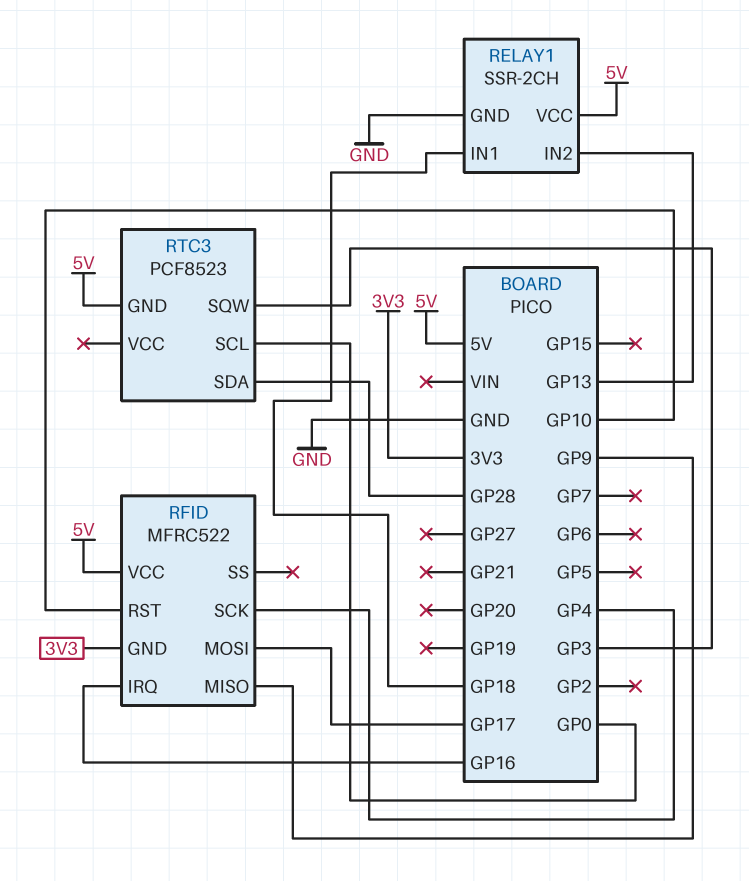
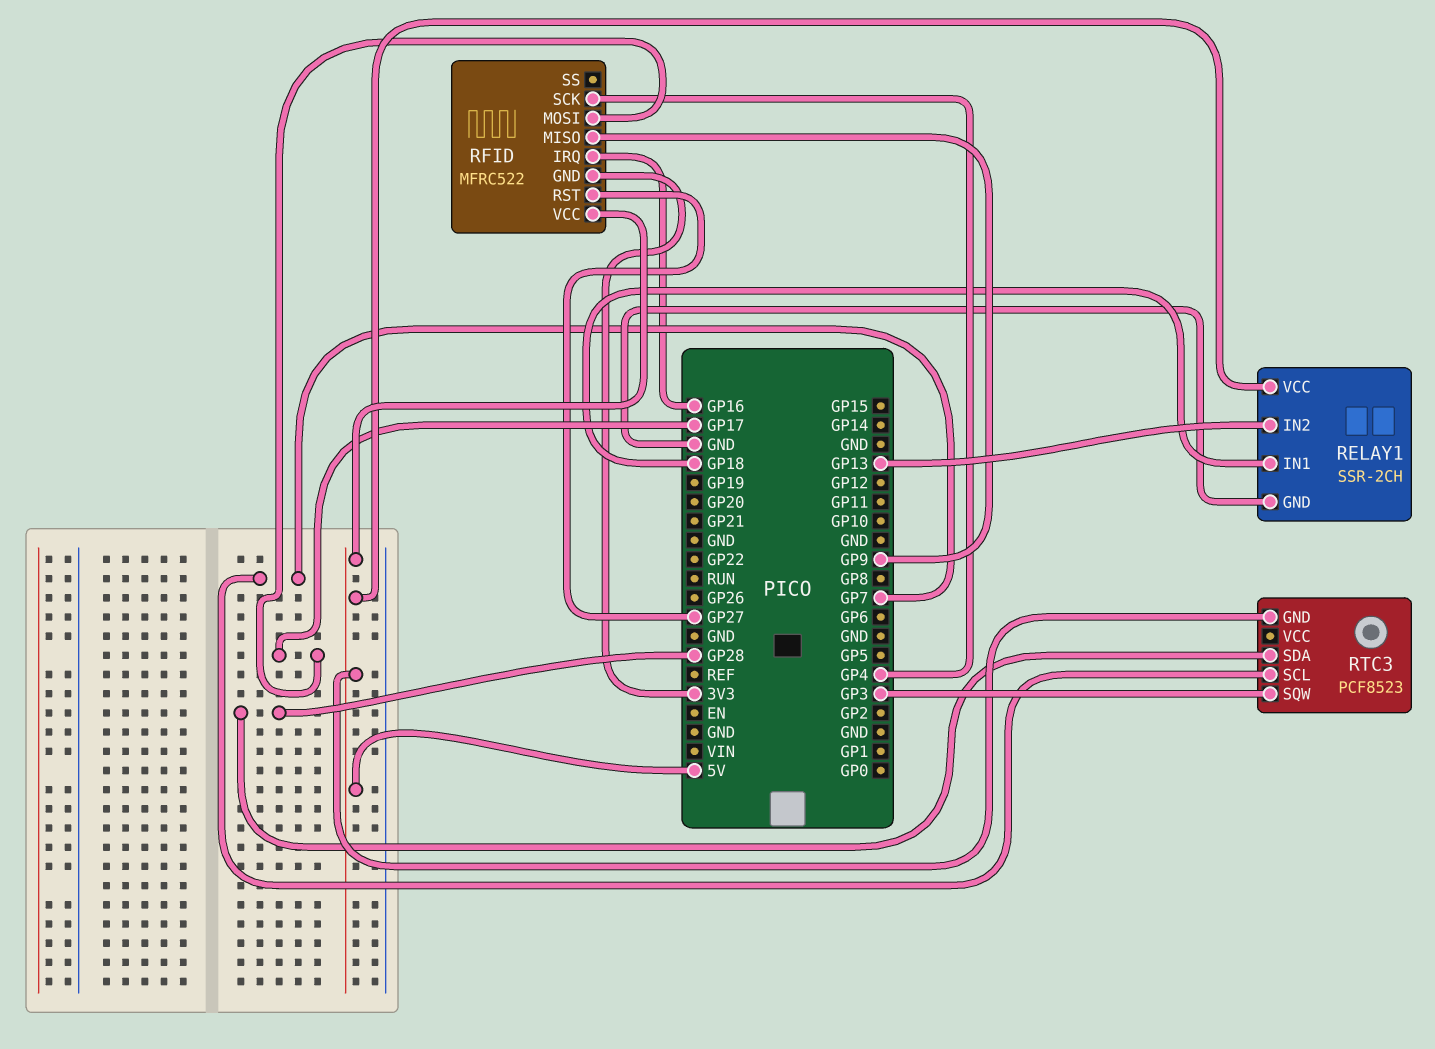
RFID pin RST: GP10 -> GP27
RTC3 pin SCL: GP0 -> GP7

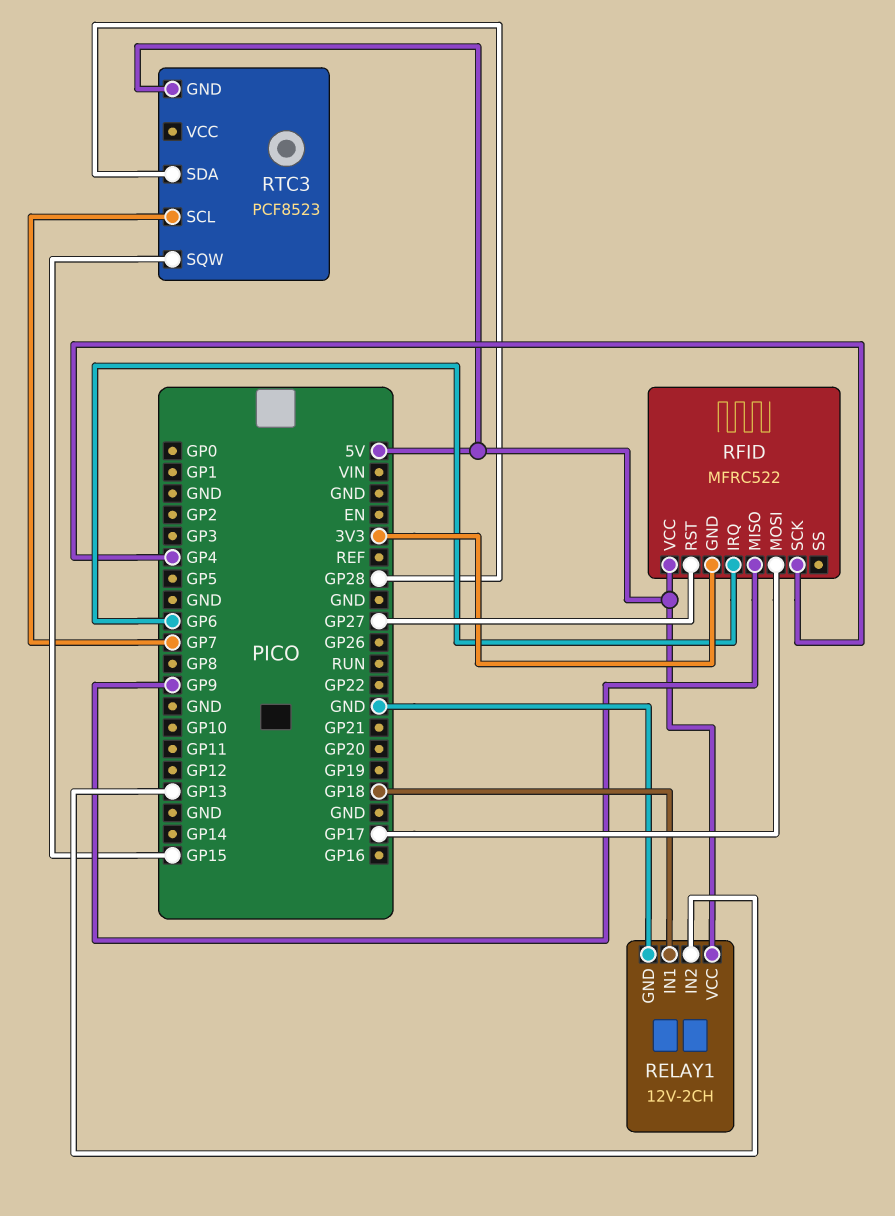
RELAY1: SSR-2CH -> 12V-2CH
RFID pin IRQ: GP16 -> GP6
RTC3 pin SQW: GP3 -> GP15

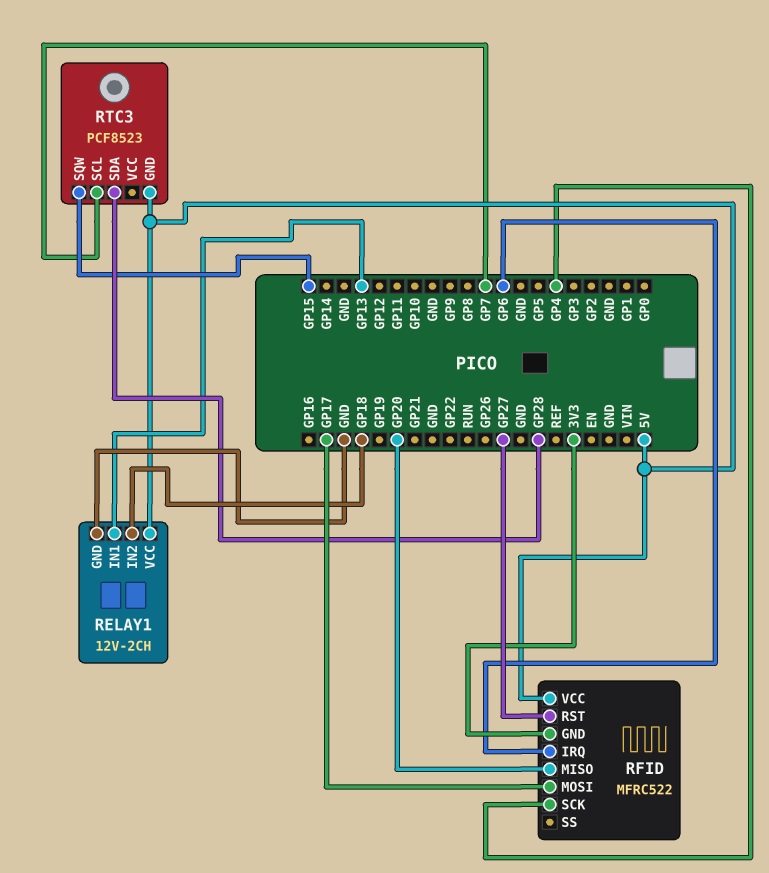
RELAY1 pin IN1: GP18 -> GP13
RELAY1 pin IN2: GP13 -> GP18
RFID pin MISO: GP9 -> GP20

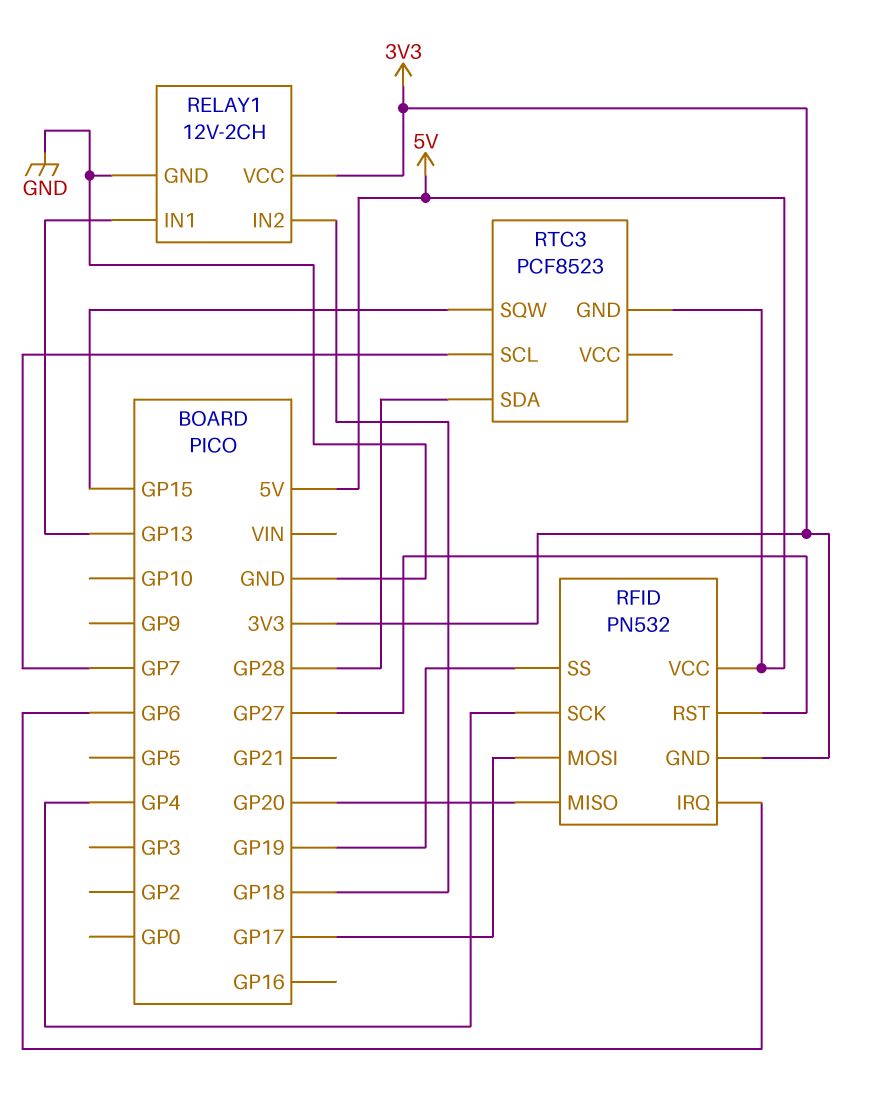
RELAY1 pin VCC: 5V -> 3V3
RFID: MFRC522 -> PN532
RFID pin SS: none -> GP19

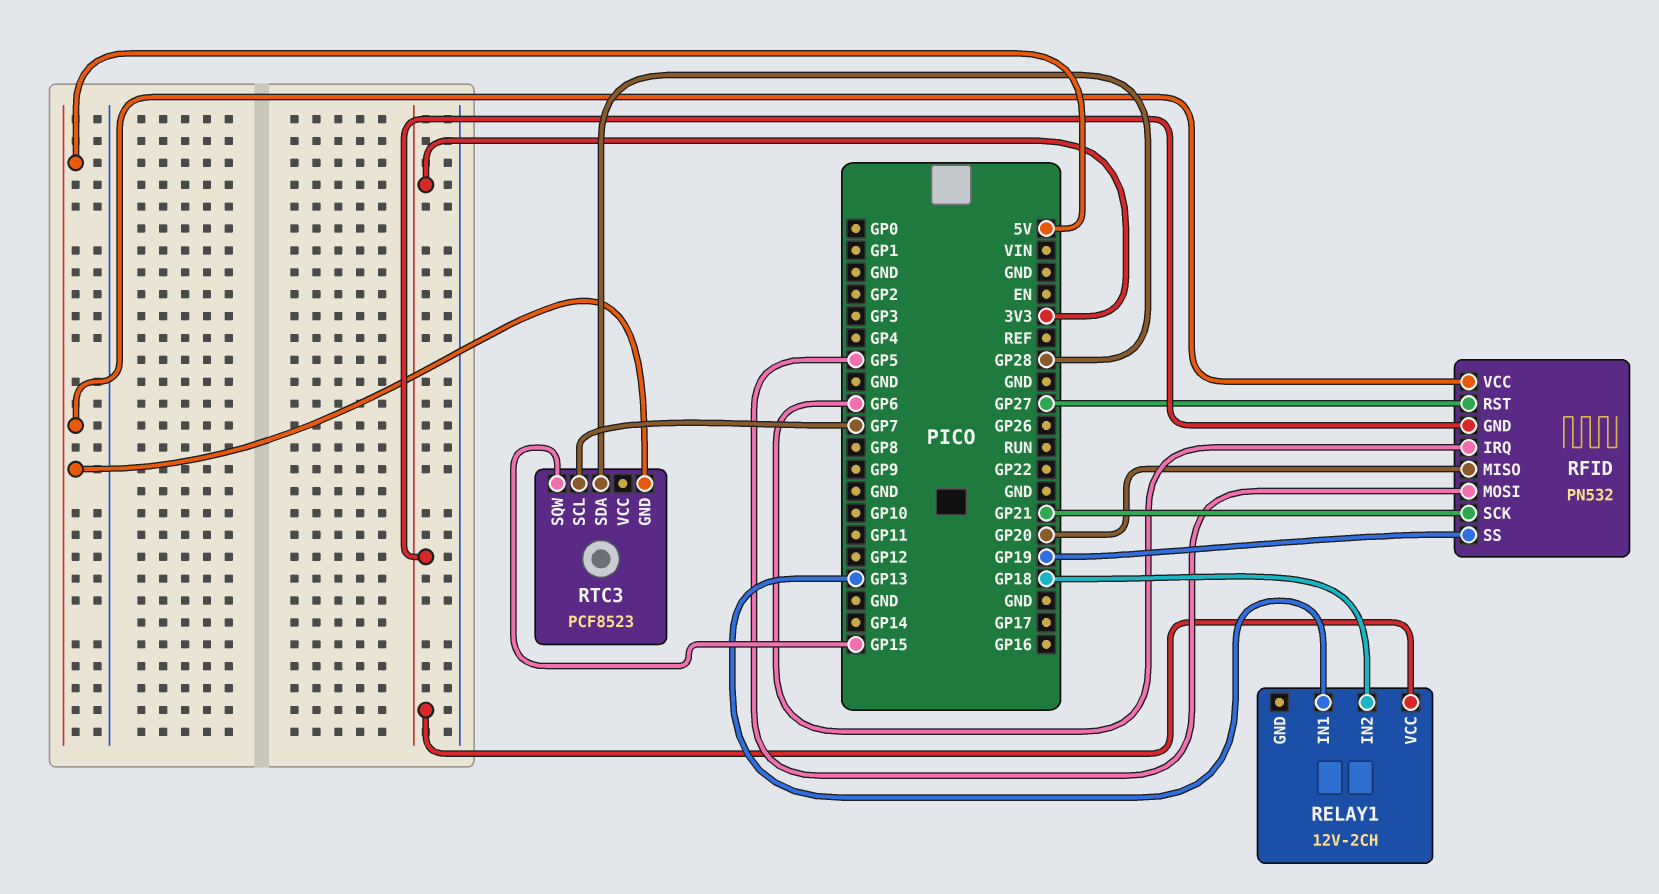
RELAY1 pin GND: GND -> none
RFID pin MOSI: GP17 -> GP5
RFID pin SCK: GP4 -> GP21

